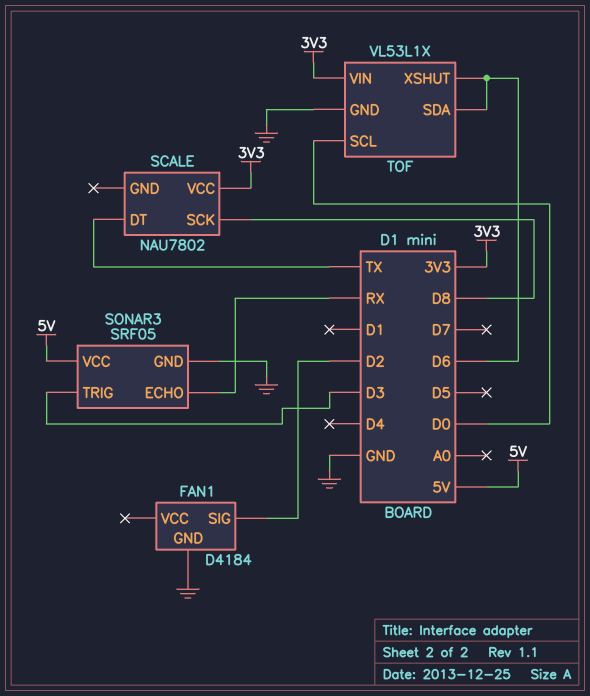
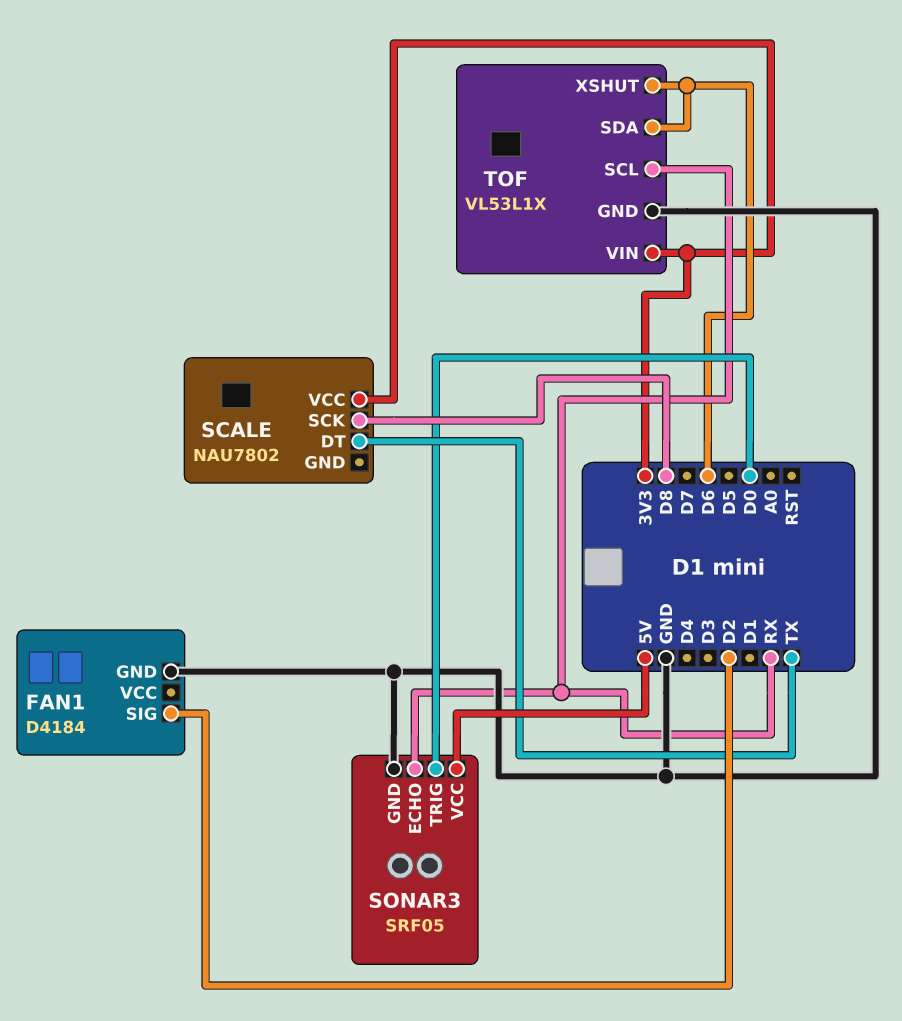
SONAR3 pin TRIG: D3 -> D0
TOF pin SCL: D0 -> RX

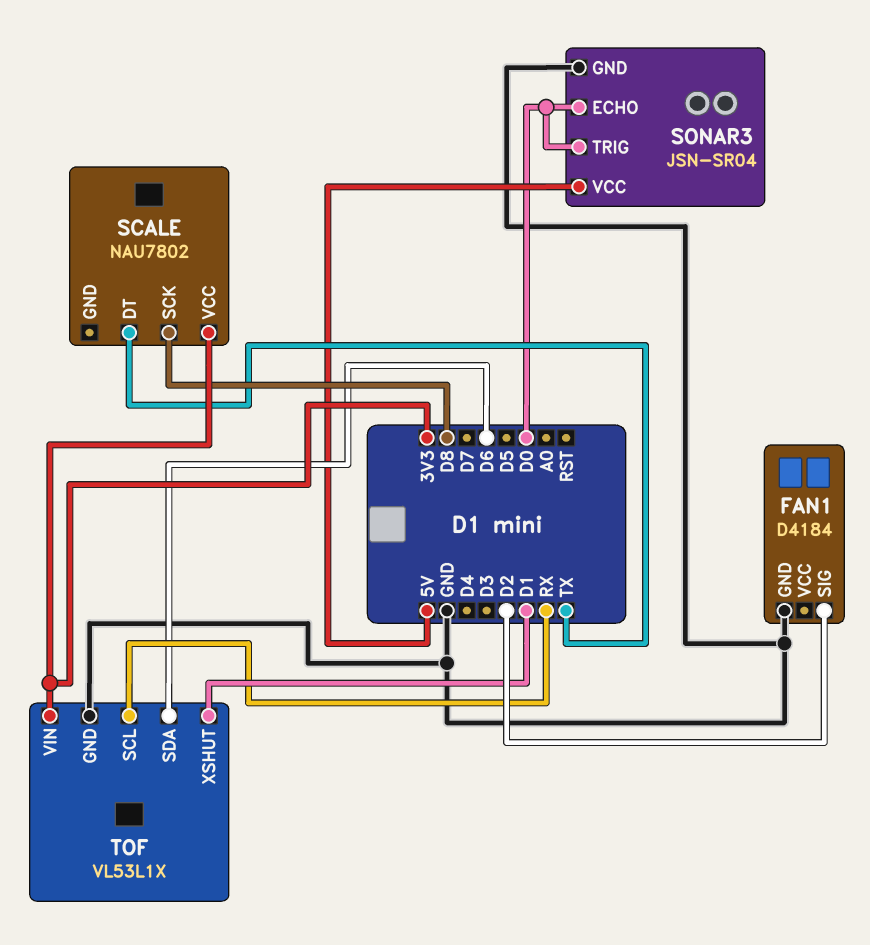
SONAR3: SRF05 -> JSN-SR04
SONAR3 pin ECHO: RX -> D0
TOF pin XSHUT: D6 -> D1

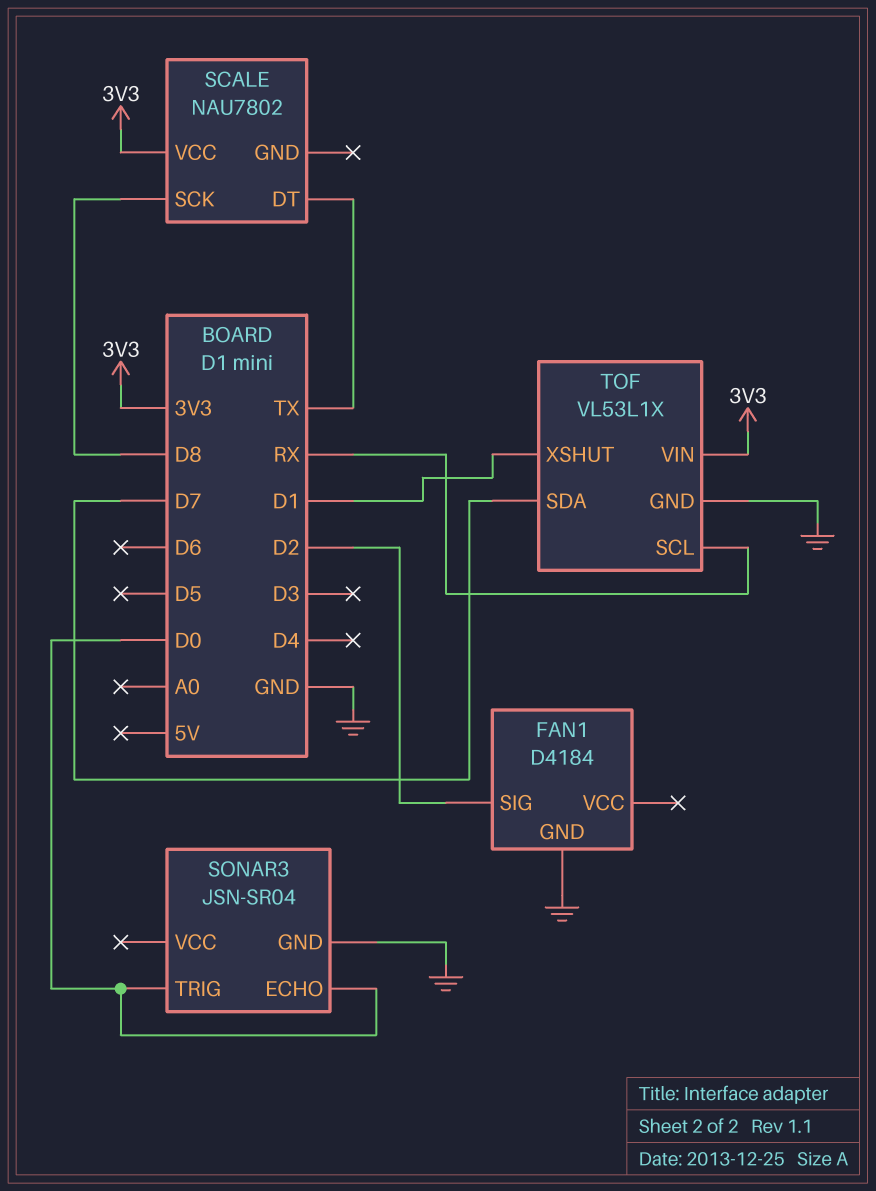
SONAR3 pin VCC: 5V -> none
TOF pin SDA: D6 -> D7

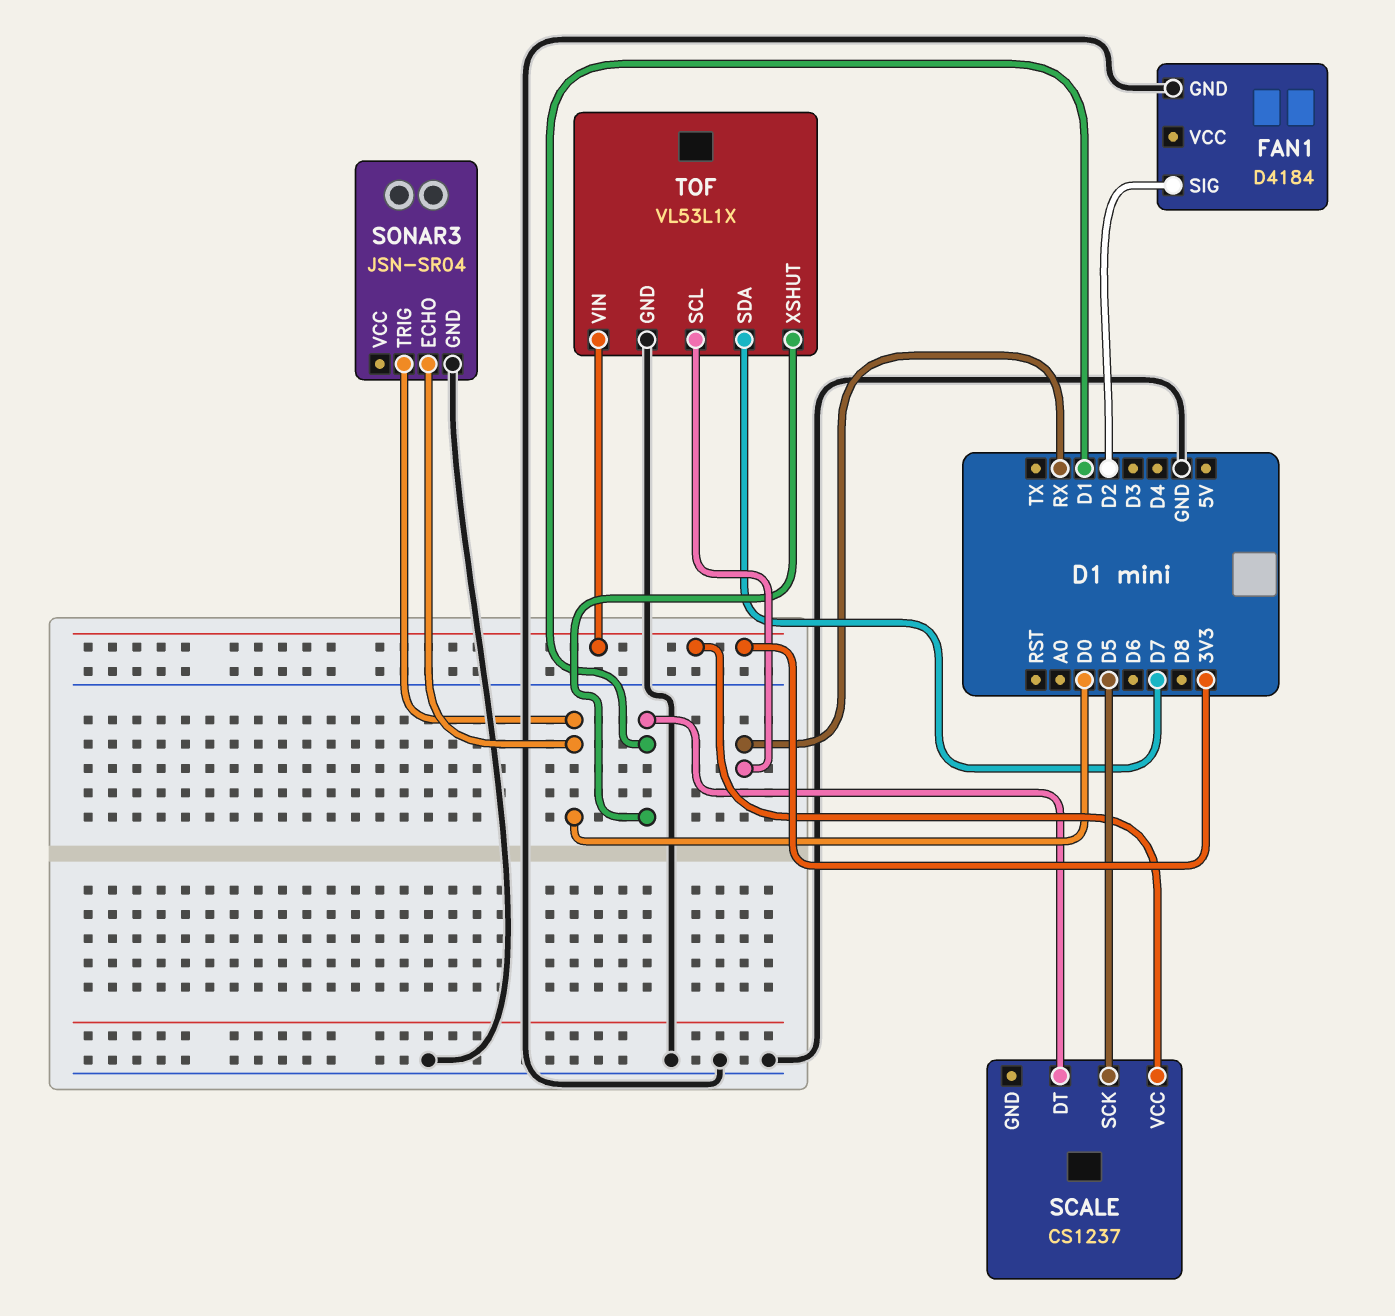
SCALE: NAU7802 -> CS1237
SCALE pin DT: TX -> D1
SCALE pin SCK: D8 -> D5

